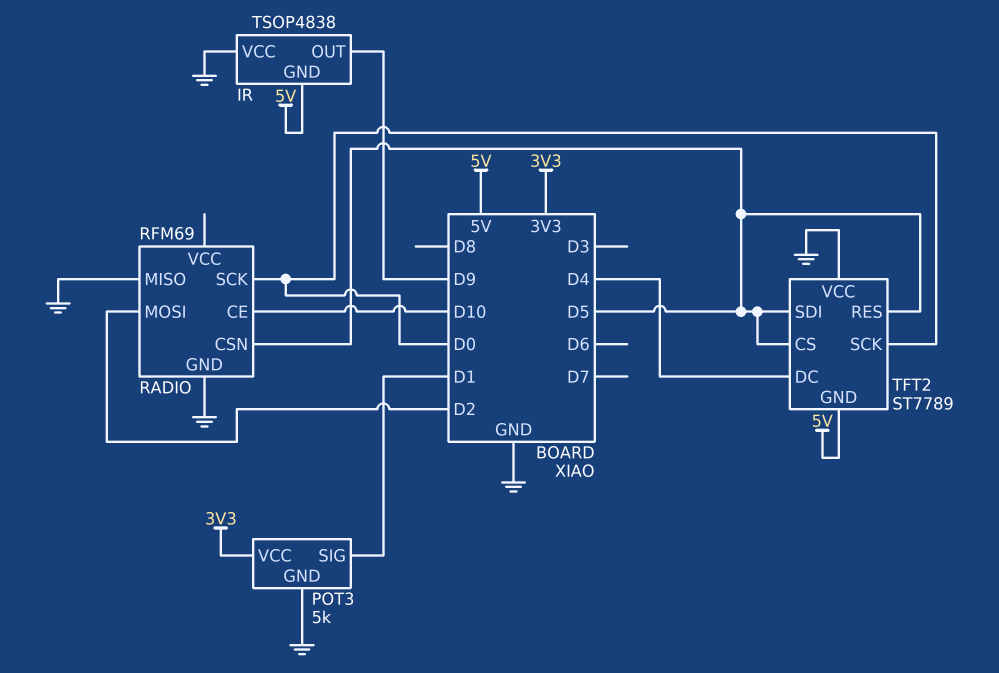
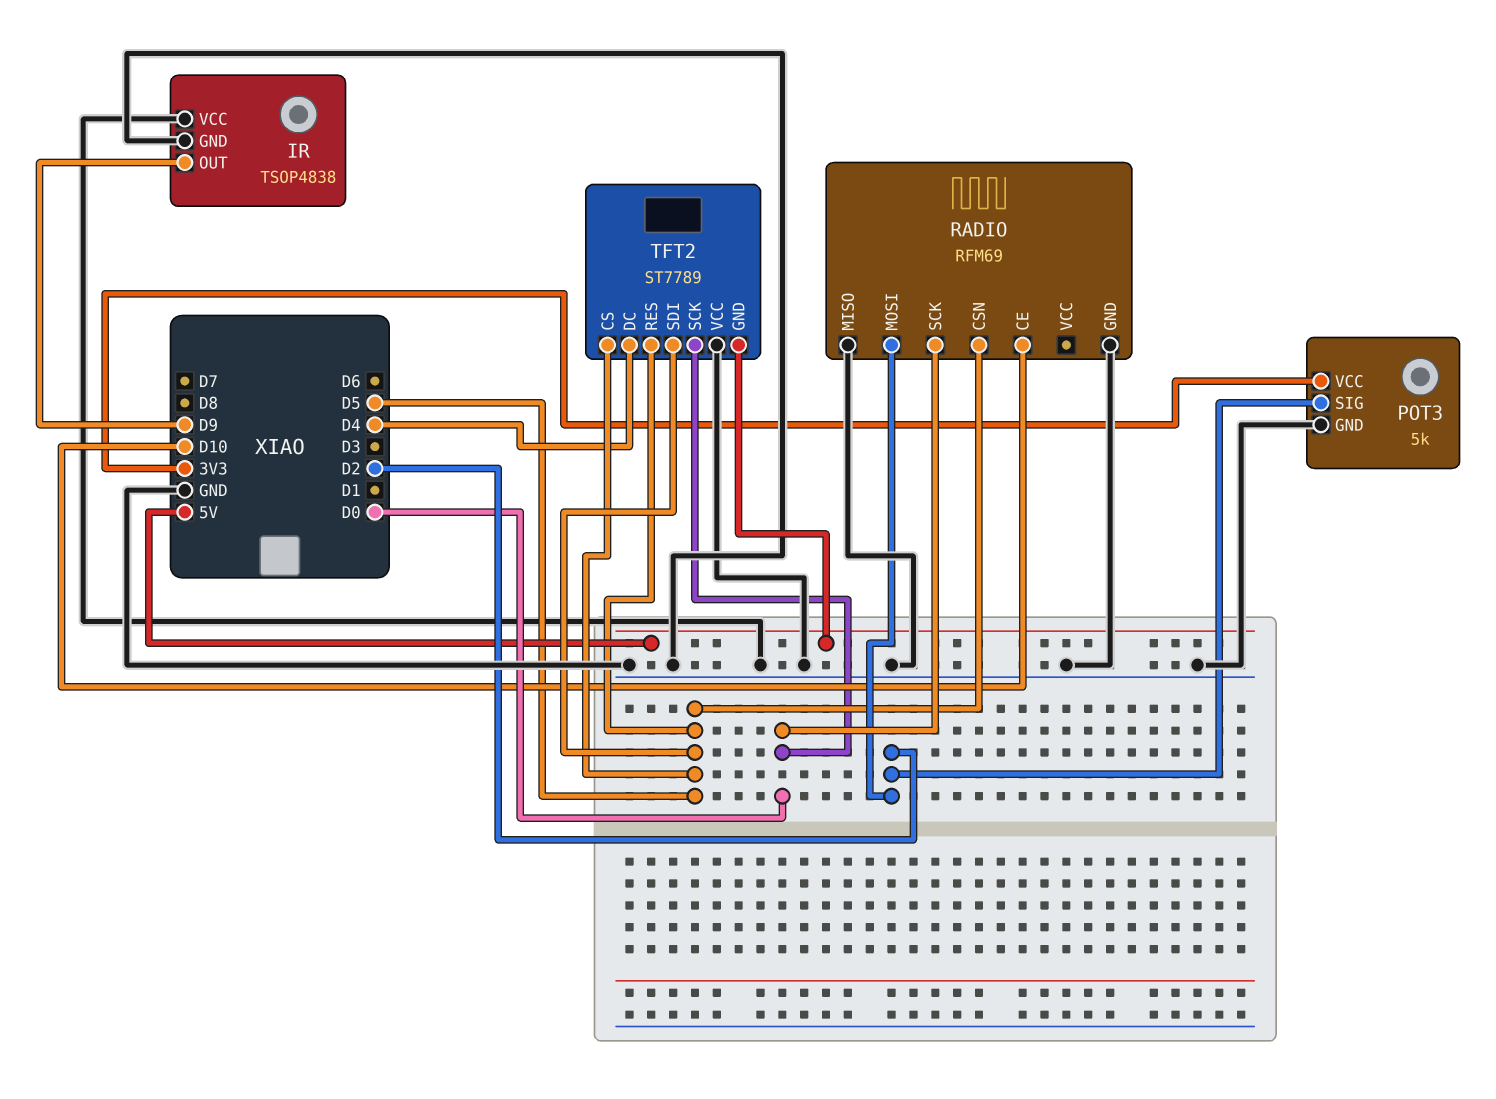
IR pin GND: 5V -> GND
POT3 pin SIG: D1 -> D2

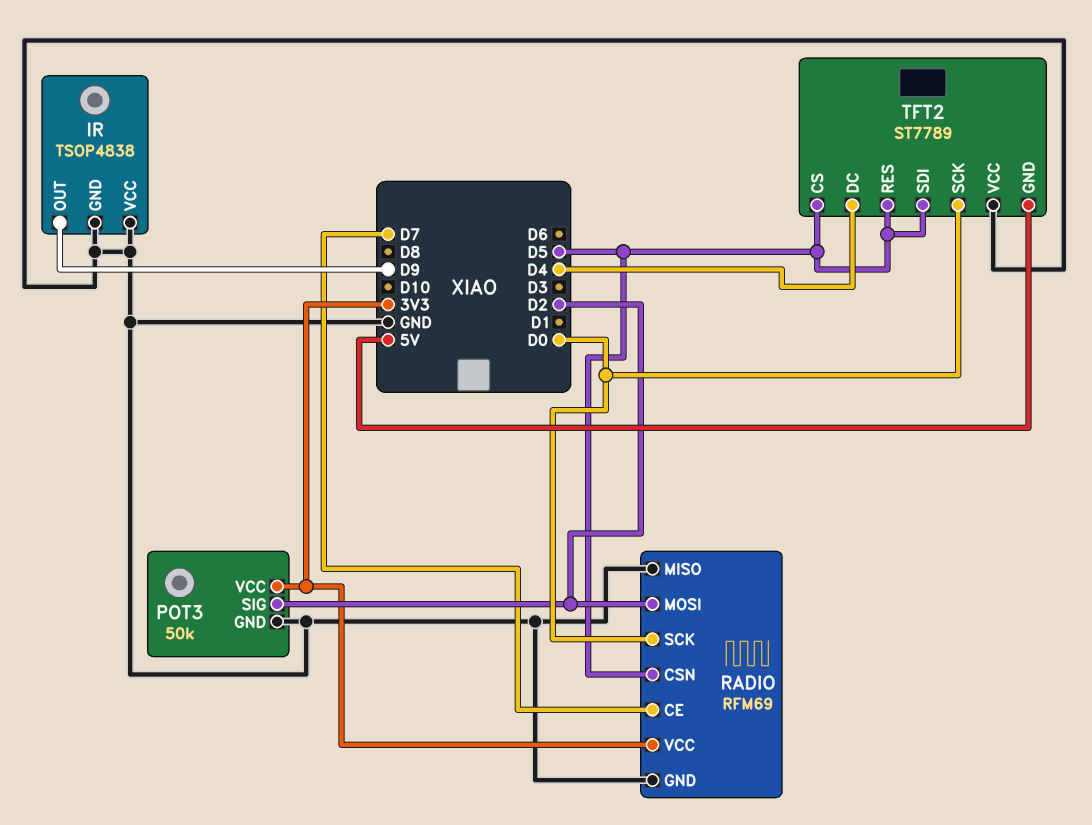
POT3: 5k -> 50k
RADIO pin CE: D10 -> D7
RADIO pin VCC: none -> 3V3

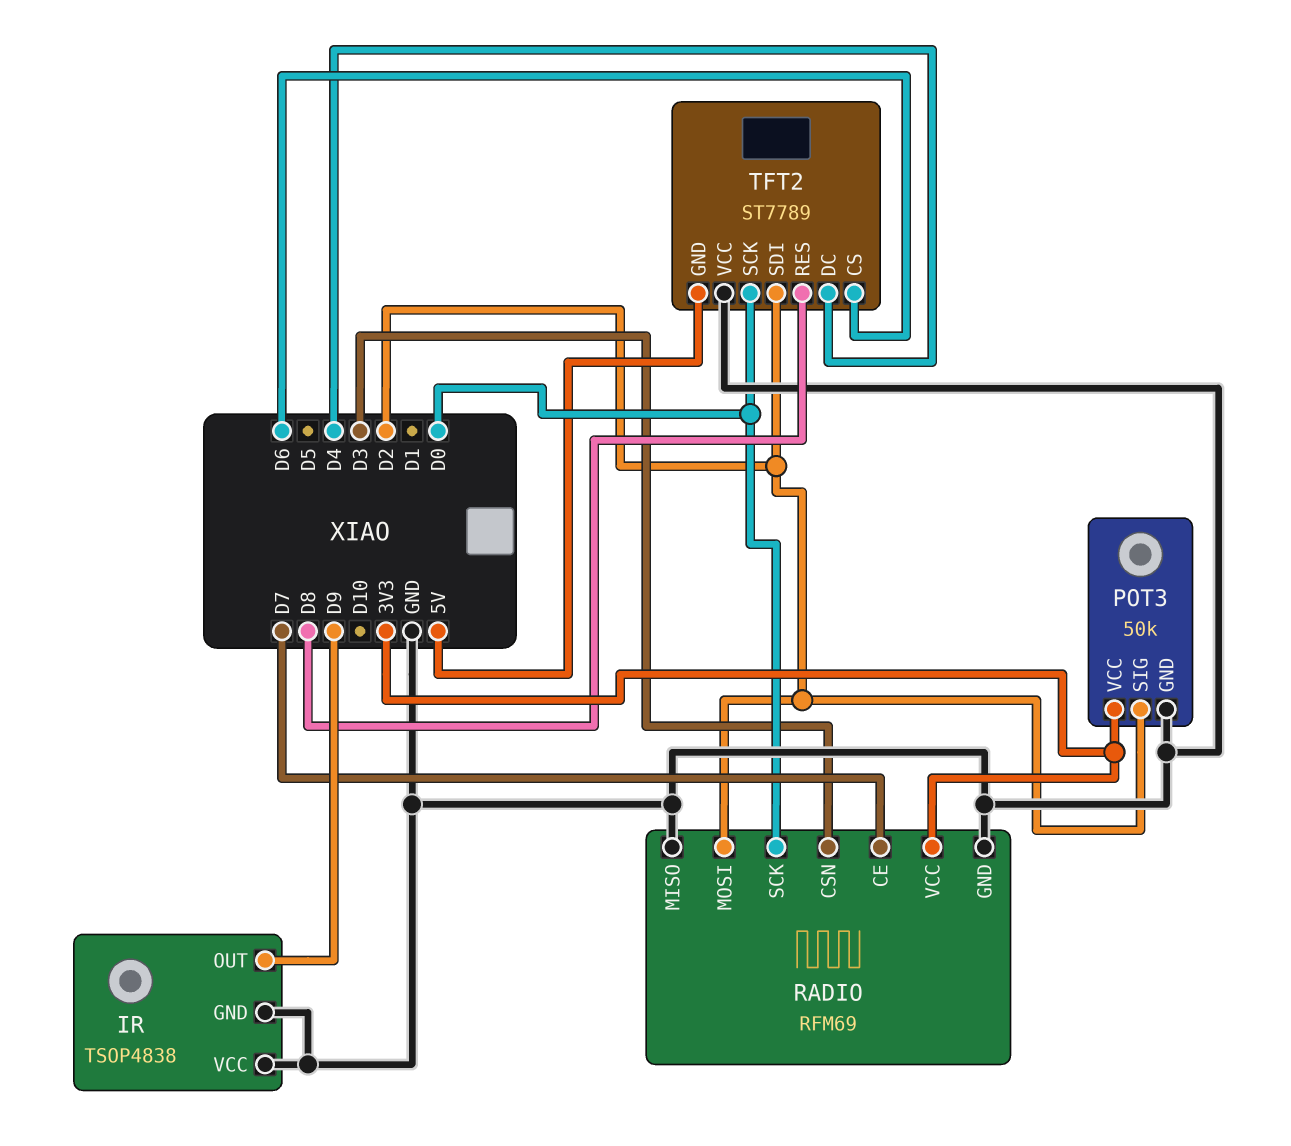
RADIO pin CSN: D5 -> D3
TFT2 pin CS: D5 -> D6
TFT2 pin RES: D5 -> D8
TFT2 pin SDI: D5 -> D2

